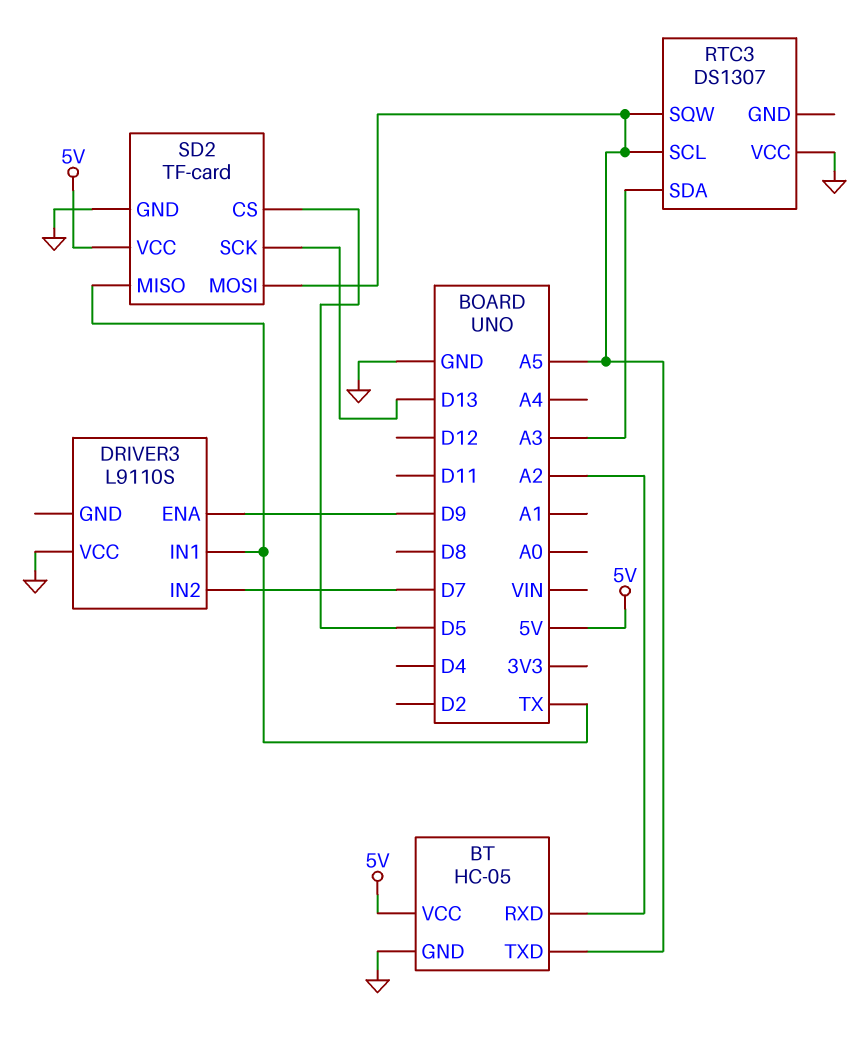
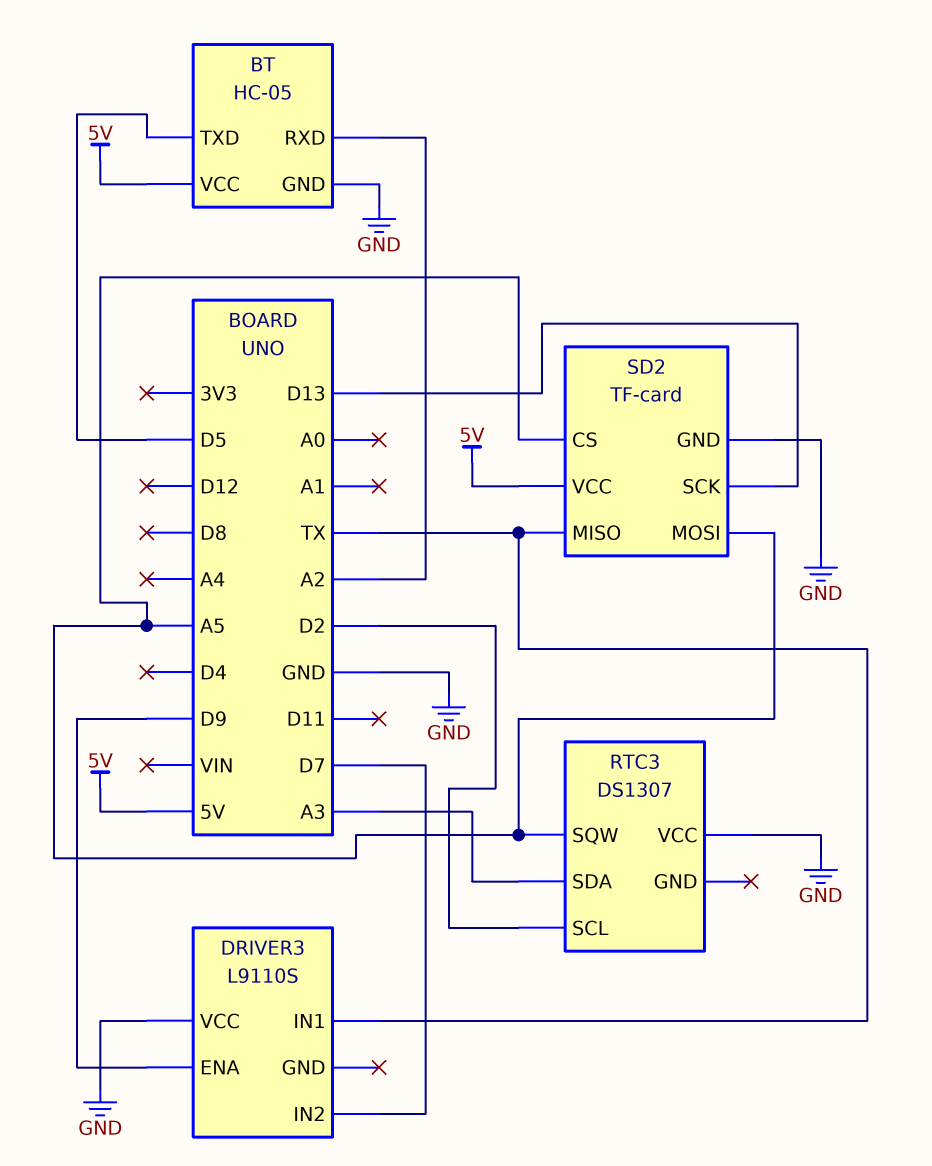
BT pin TXD: A5 -> D5
RTC3 pin SCL: A5 -> D2
SD2 pin CS: D5 -> A5

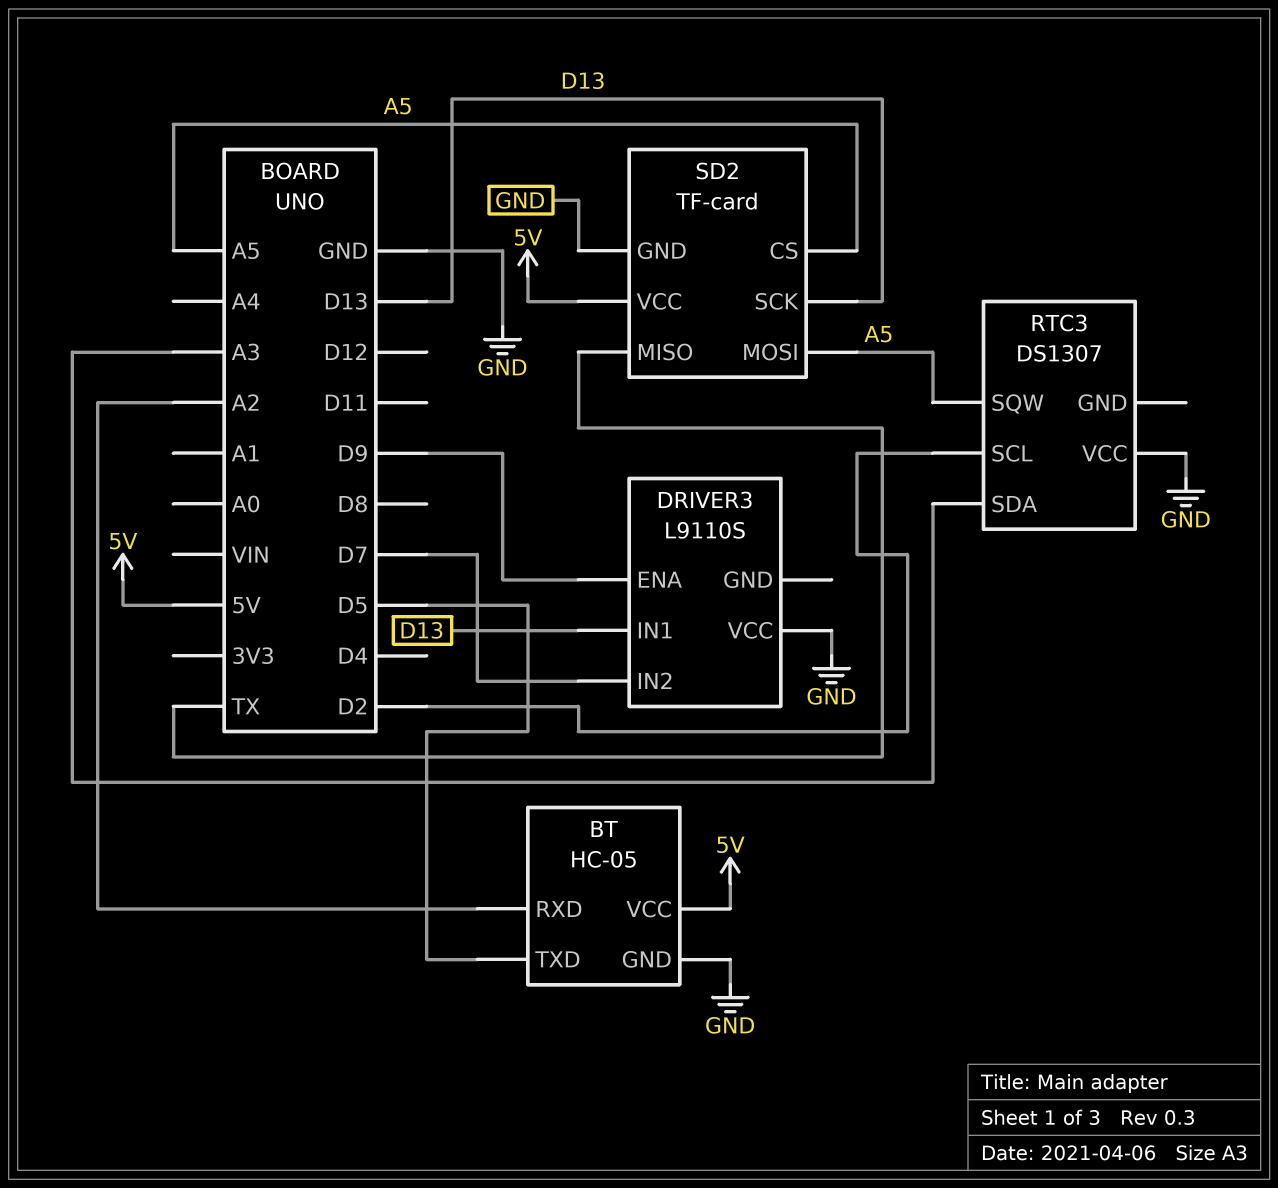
DRIVER3 pin IN1: TX -> D13

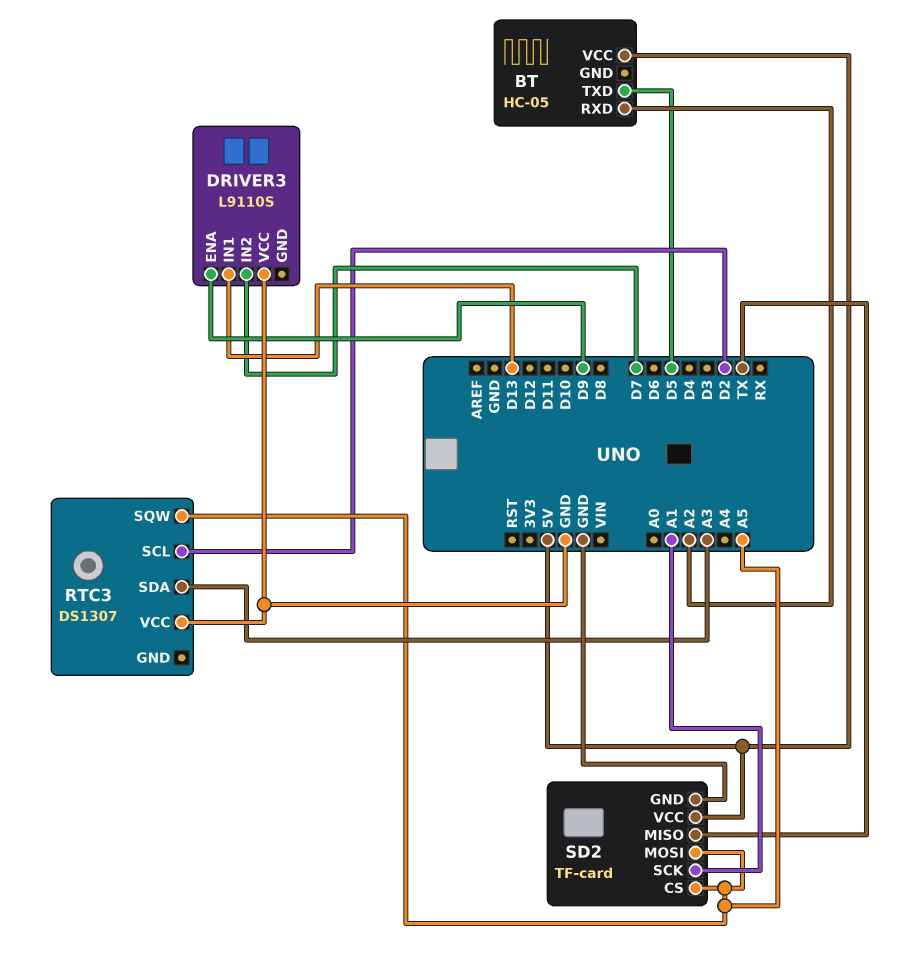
BT pin GND: GND -> none
SD2 pin SCK: D13 -> A1

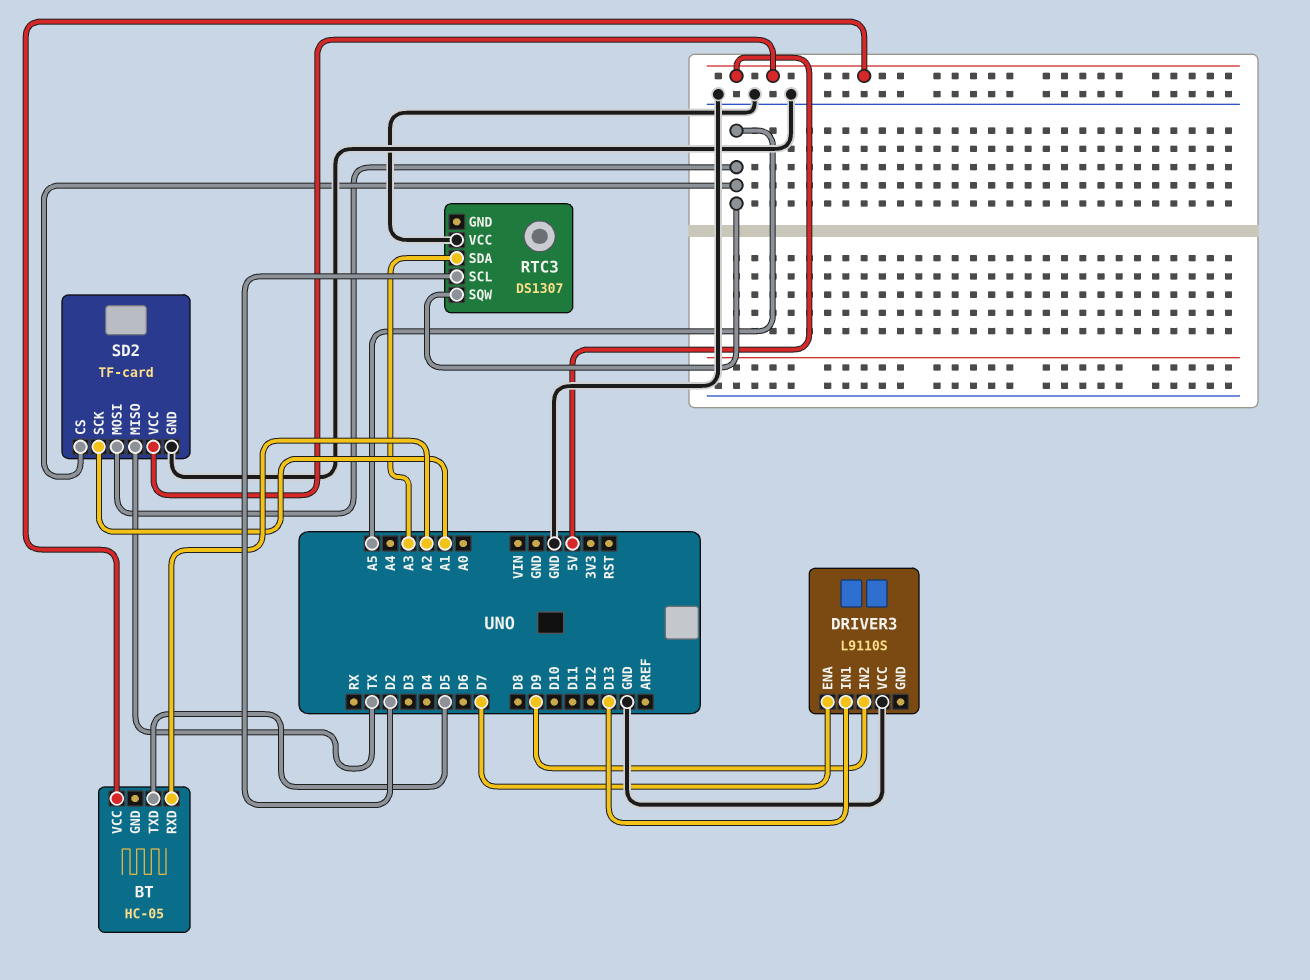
DRIVER3 pin ENA: D9 -> D7
DRIVER3 pin IN2: D7 -> D9

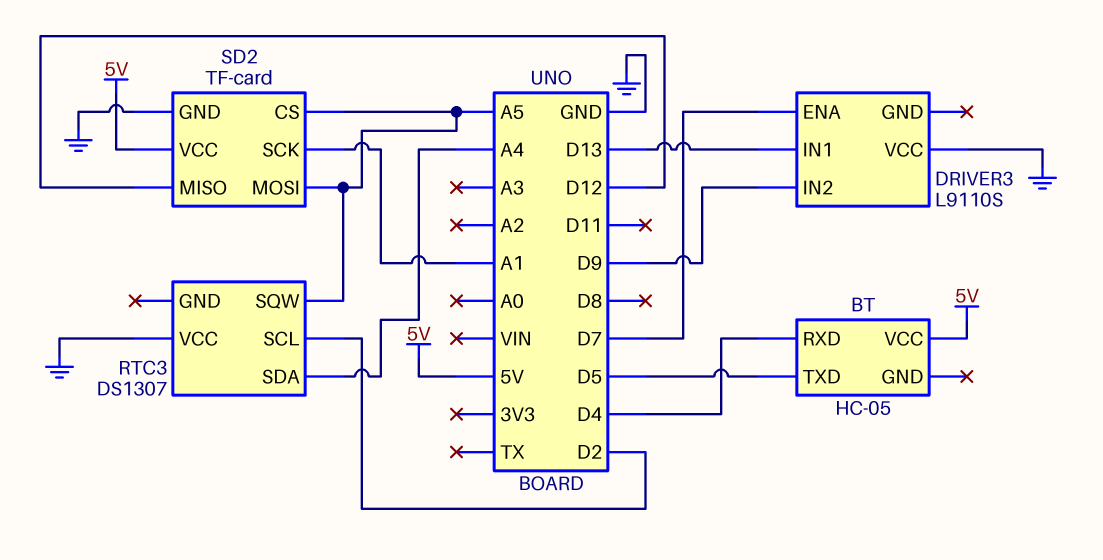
BT pin RXD: A2 -> D4
RTC3 pin SDA: A3 -> A4
SD2 pin MISO: TX -> D12

